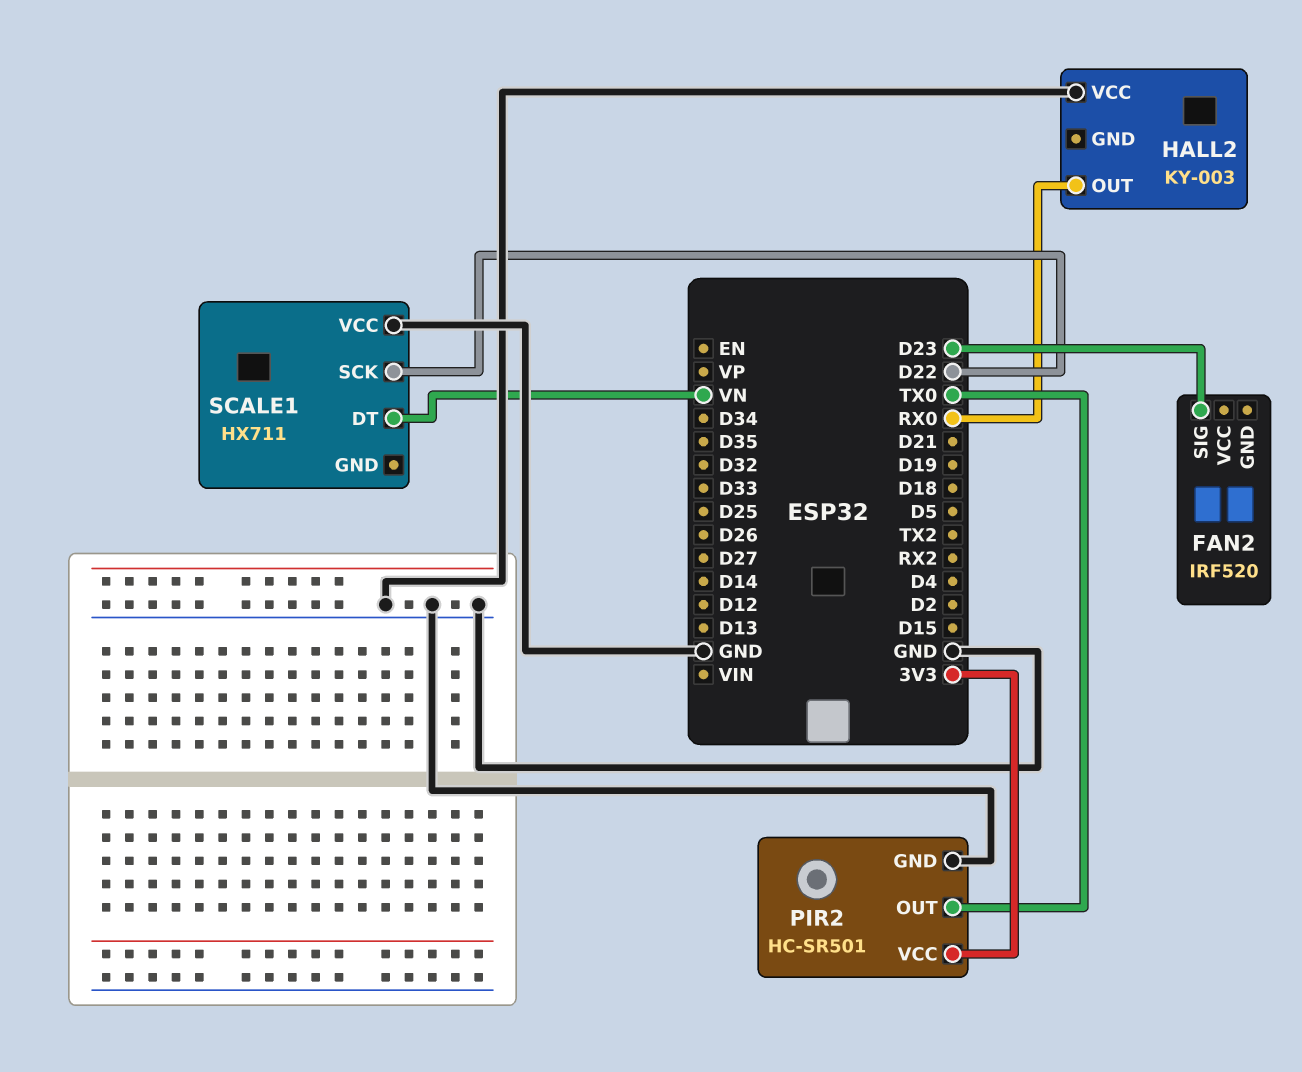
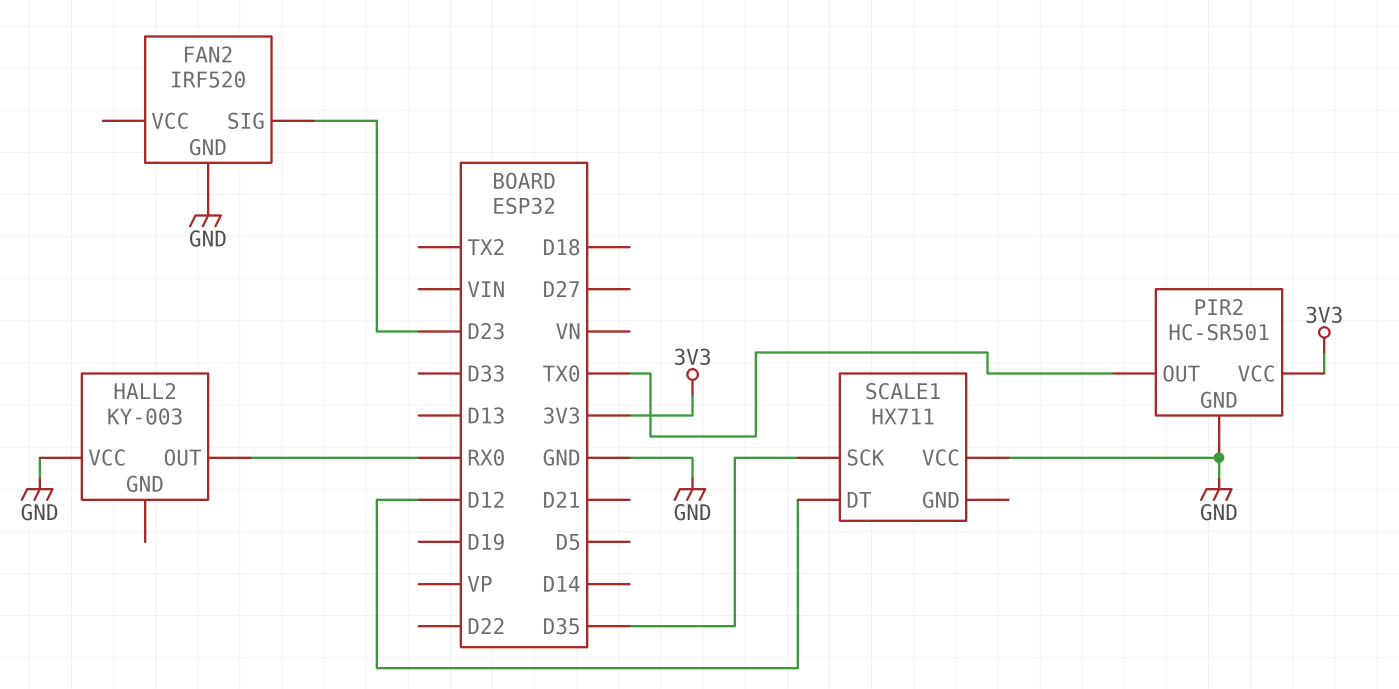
FAN2 pin GND: none -> GND
SCALE1 pin DT: VN -> D12
SCALE1 pin SCK: D22 -> D35

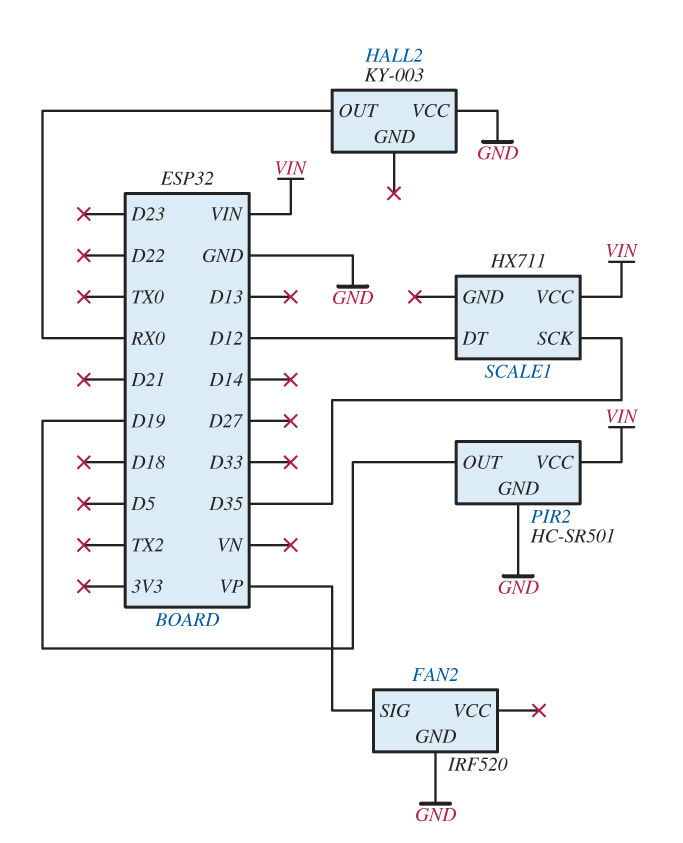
FAN2 pin SIG: D23 -> VP
PIR2 pin OUT: TX0 -> D19
PIR2 pin VCC: 3V3 -> VIN
SCALE1 pin VCC: GND -> VIN

